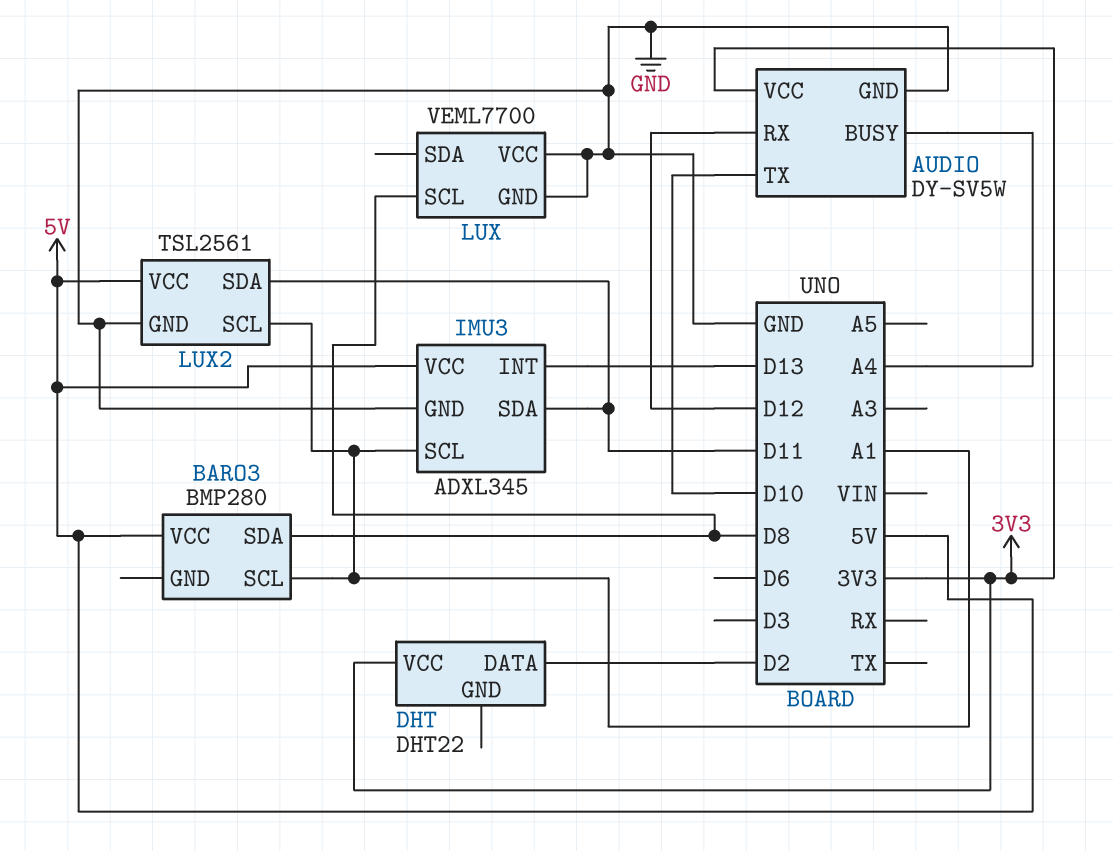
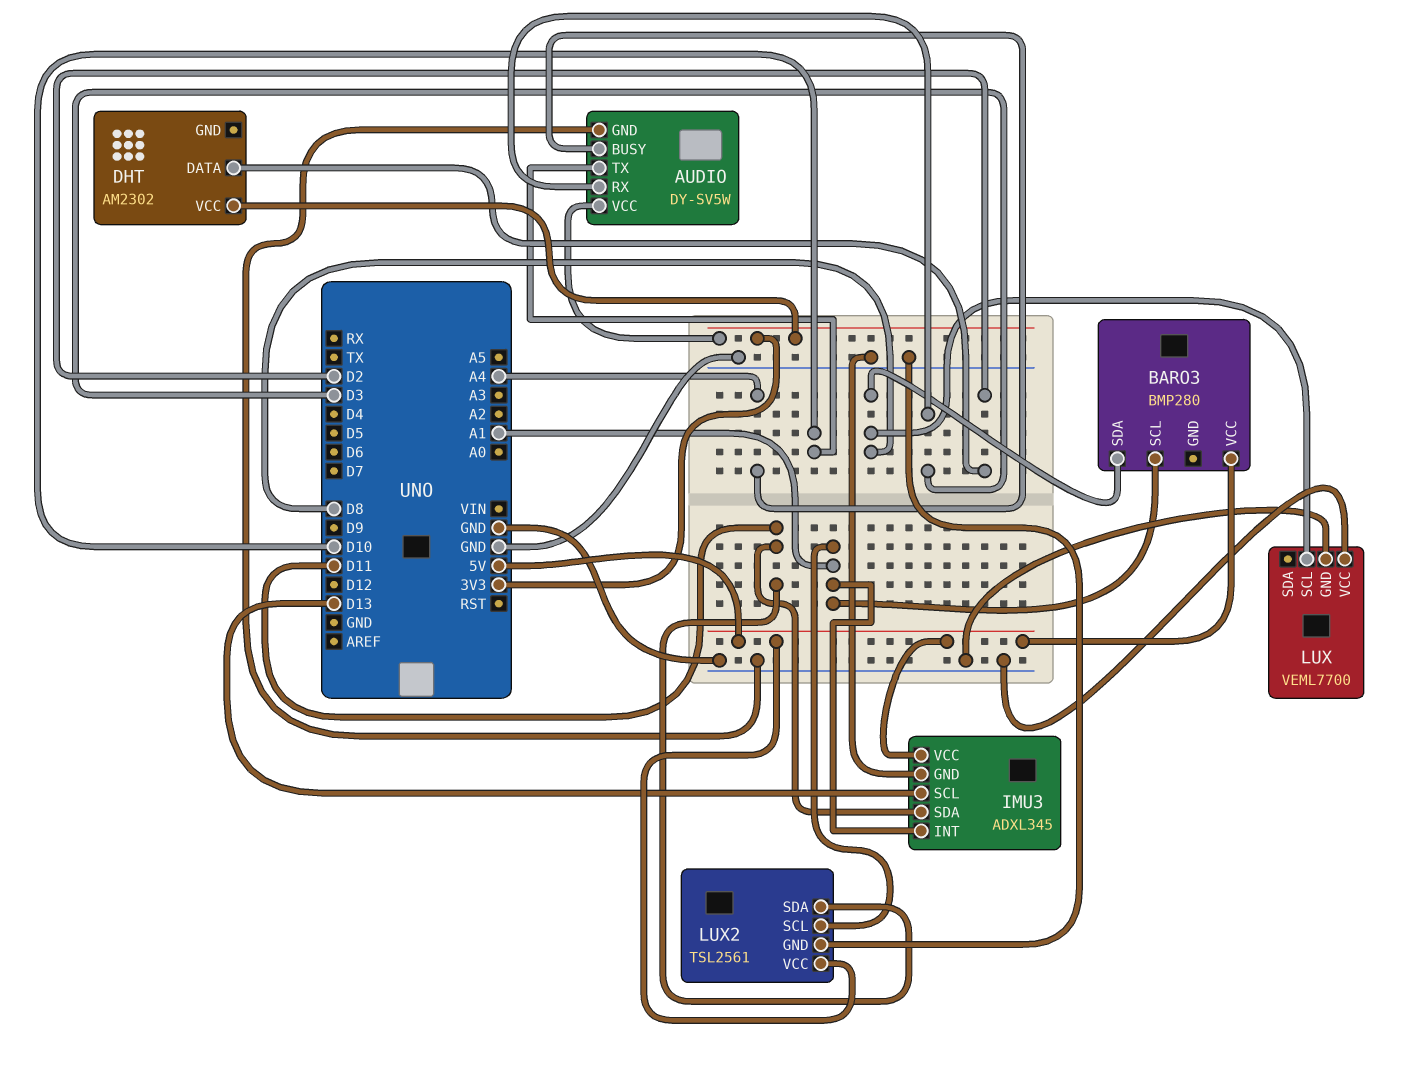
AUDIO pin RX: D12 -> D3
DHT: DHT22 -> AM2302
IMU3 pin INT: D13 -> A1
IMU3 pin SCL: A1 -> D13

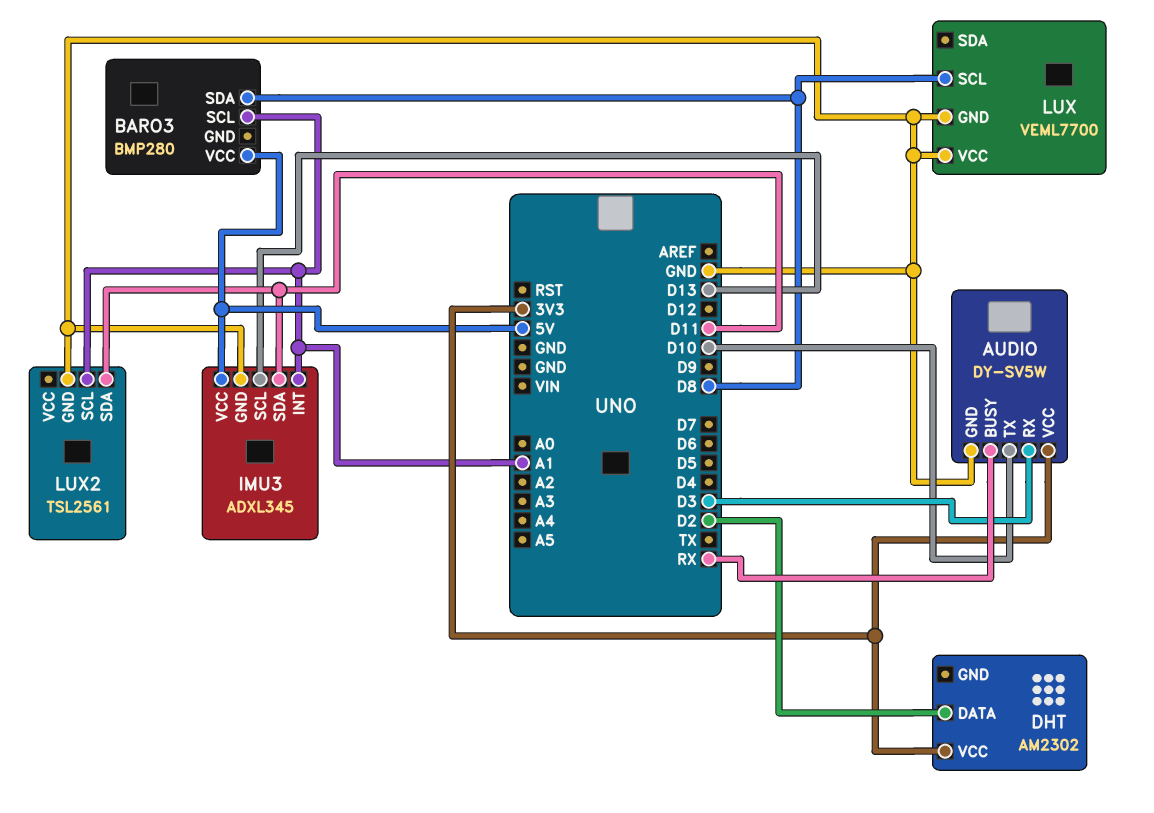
AUDIO pin BUSY: A4 -> RX
LUX2 pin VCC: 5V -> none

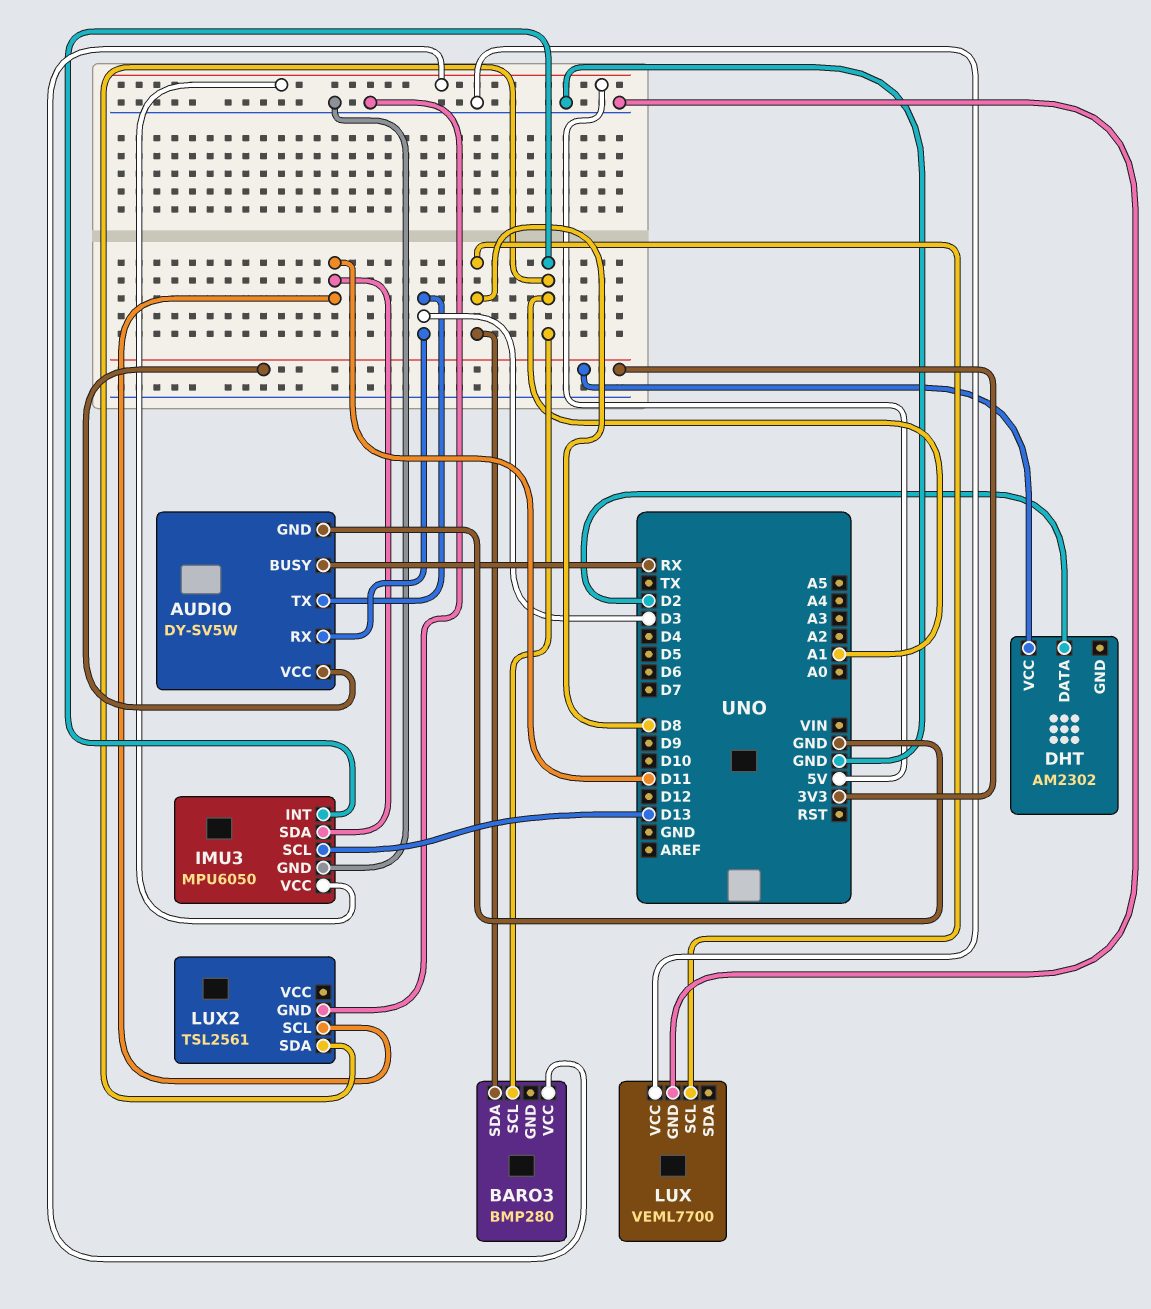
AUDIO pin TX: D10 -> D3
IMU3: ADXL345 -> MPU6050
LUX2 pin SCL: A1 -> D11
LUX2 pin SDA: D11 -> A1

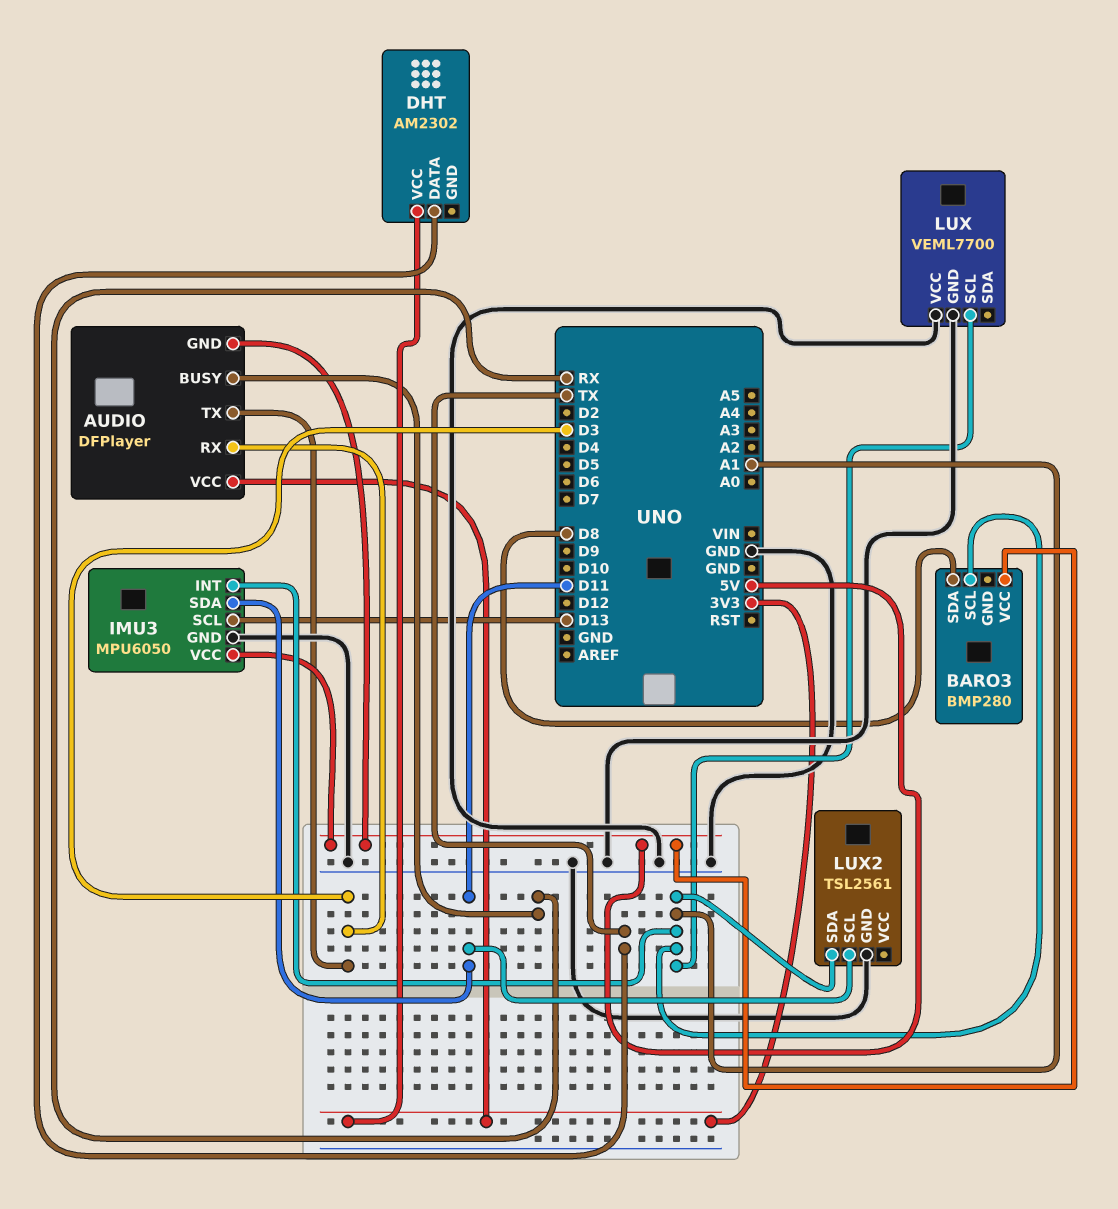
AUDIO: DY-SV5W -> DFPlayer
AUDIO pin GND: GND -> 5V
DHT pin DATA: D2 -> TX
LUX pin SCL: D8 -> A1

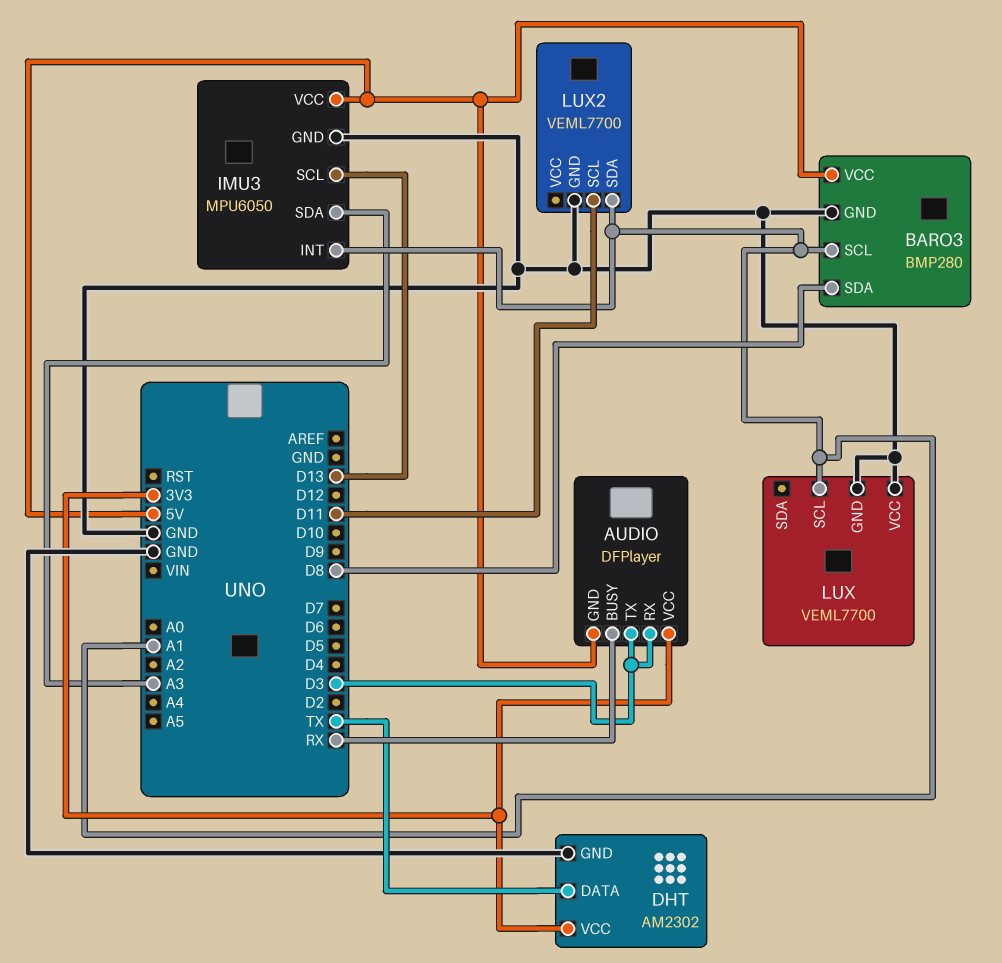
BARO3 pin GND: none -> GND
DHT pin GND: none -> GND
IMU3 pin SDA: D11 -> A3
LUX2: TSL2561 -> VEML7700

